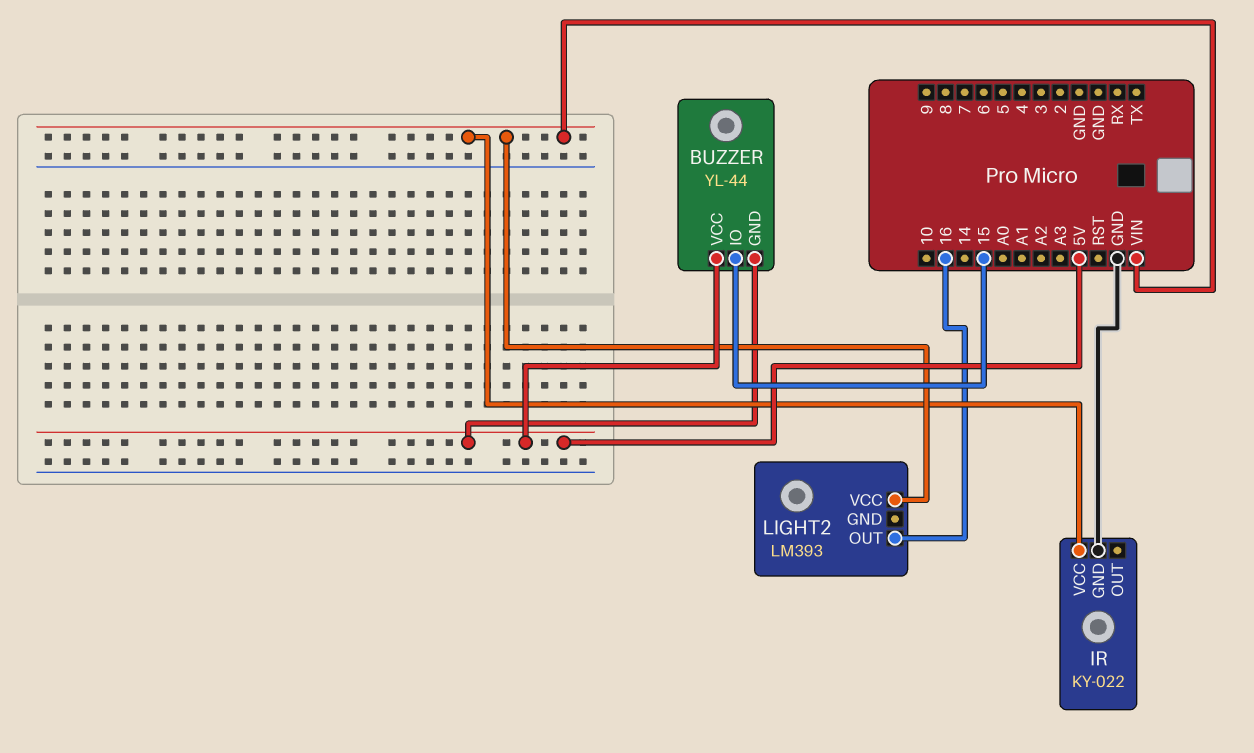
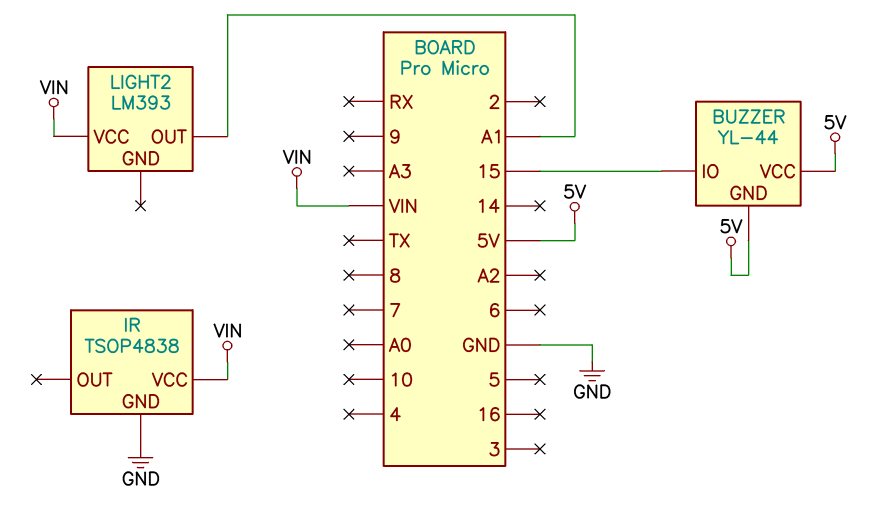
IR: KY-022 -> TSOP4838
LIGHT2 pin OUT: 16 -> A1

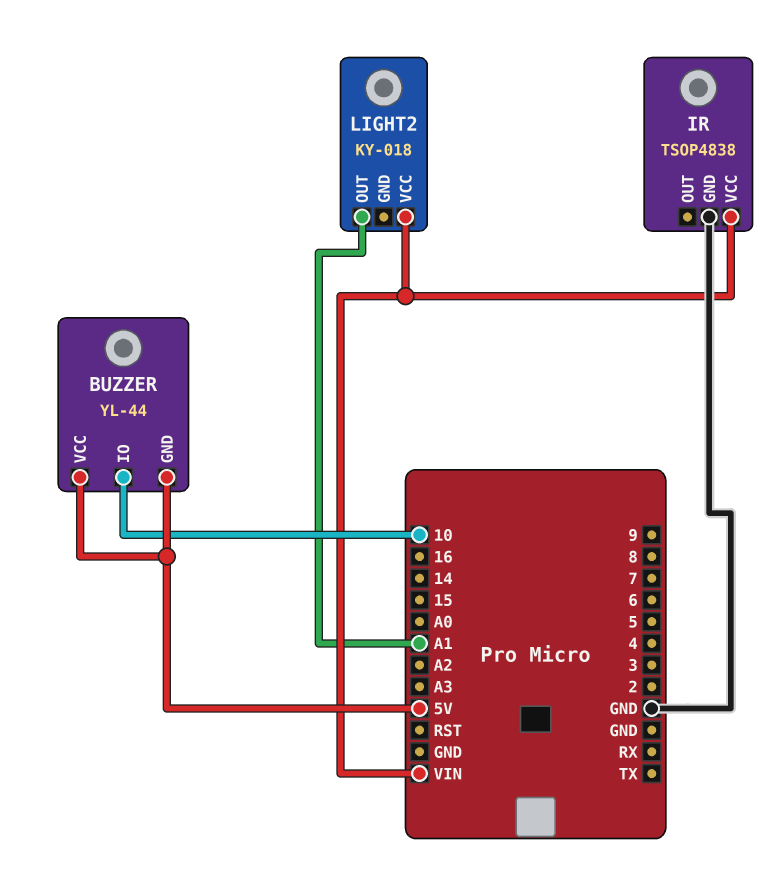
BUZZER pin IO: 15 -> 10
LIGHT2: LM393 -> KY-018

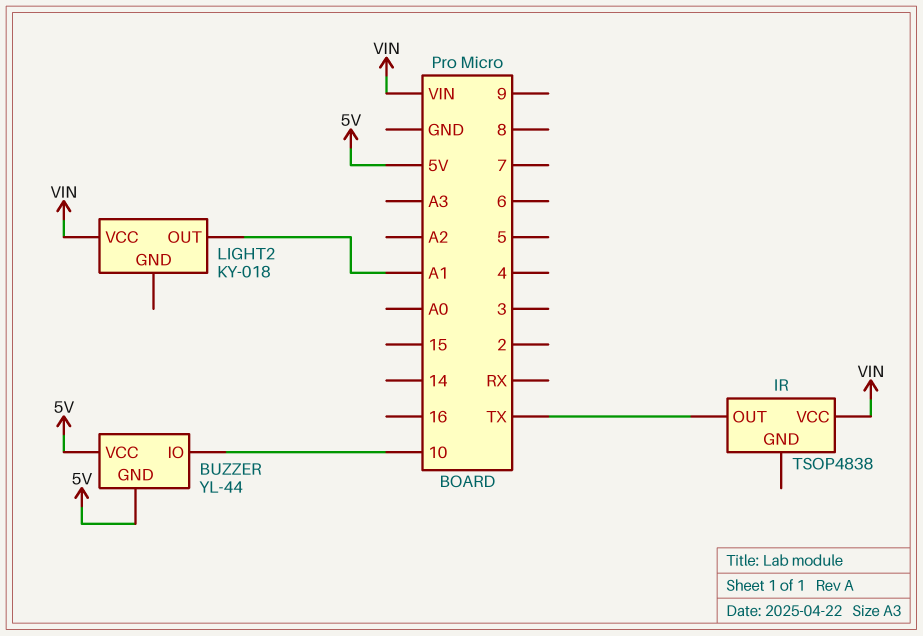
IR pin GND: GND -> none
IR pin OUT: none -> TX

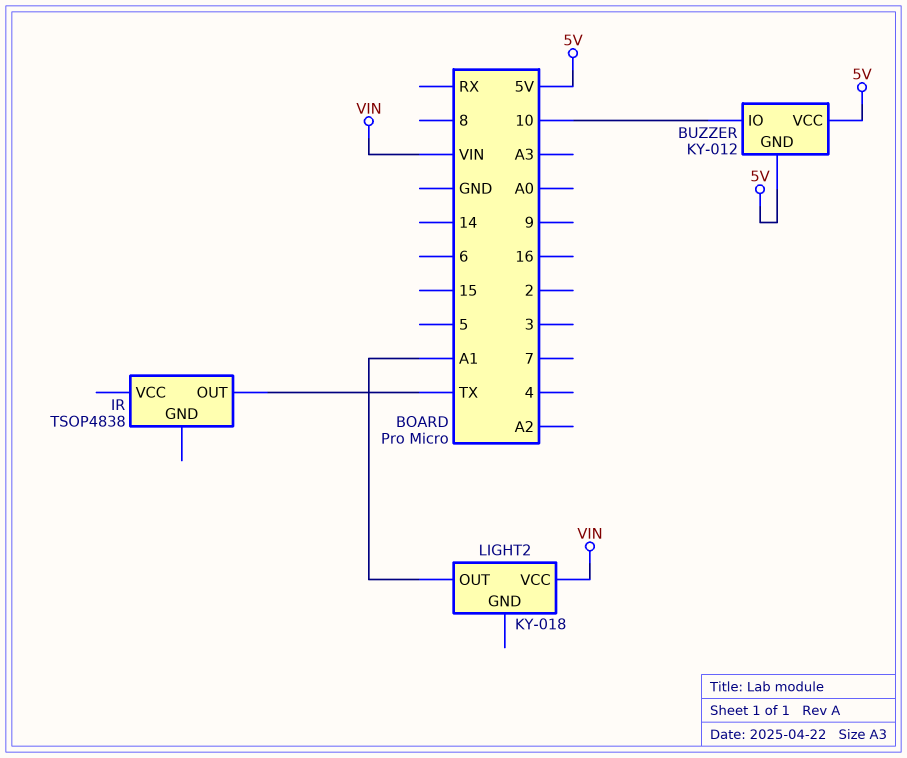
BUZZER: YL-44 -> KY-012
IR pin VCC: VIN -> none

